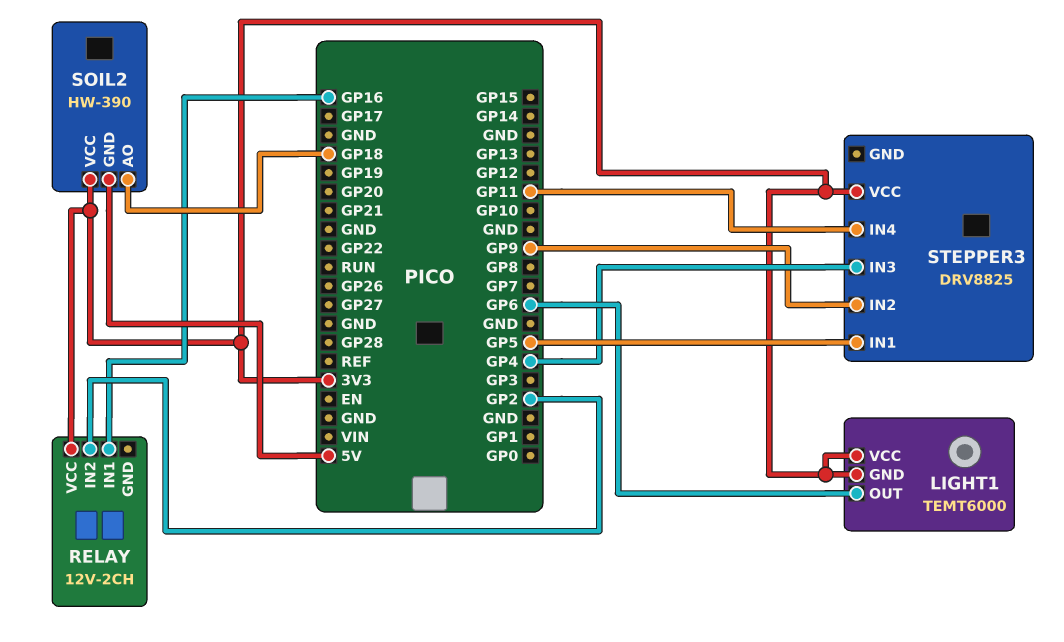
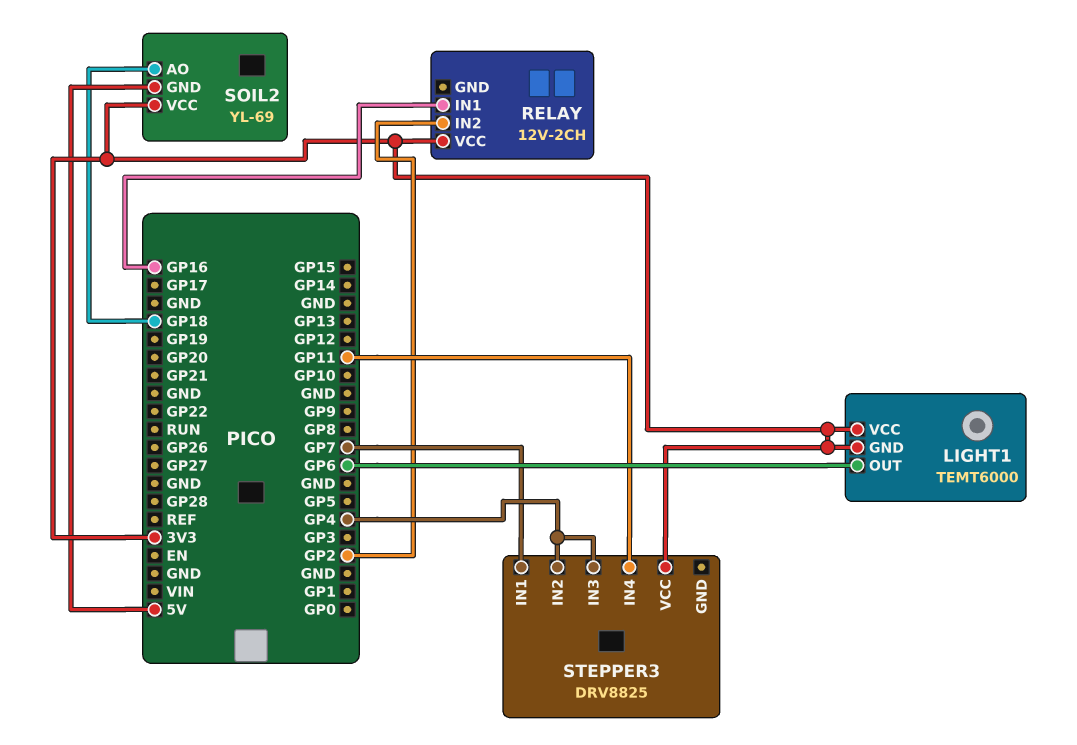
SOIL2: HW-390 -> YL-69
STEPPER3 pin IN1: GP5 -> GP7
STEPPER3 pin IN2: GP9 -> GP4

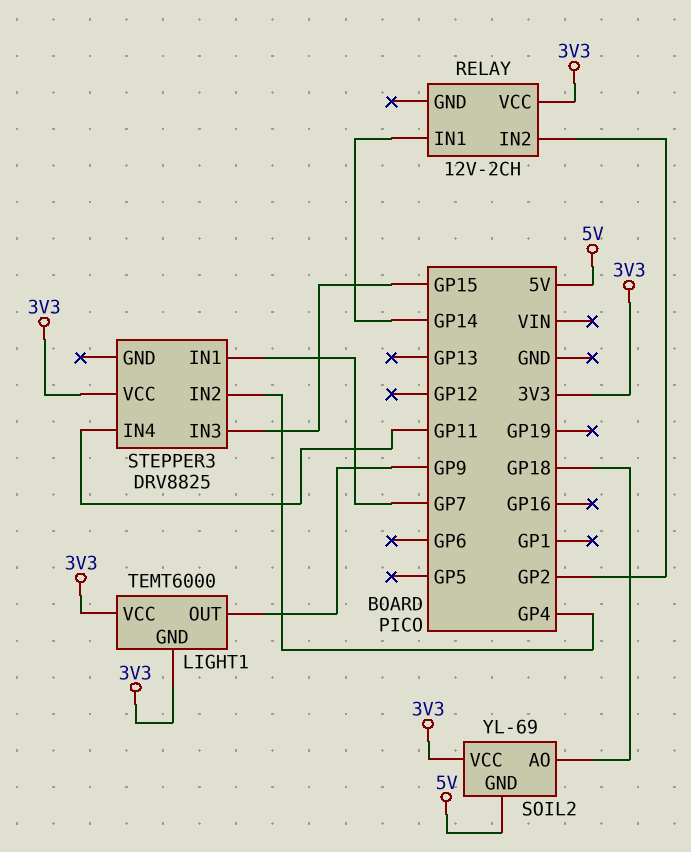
LIGHT1 pin OUT: GP6 -> GP9
RELAY pin IN1: GP16 -> GP14
STEPPER3 pin IN3: GP4 -> GP15

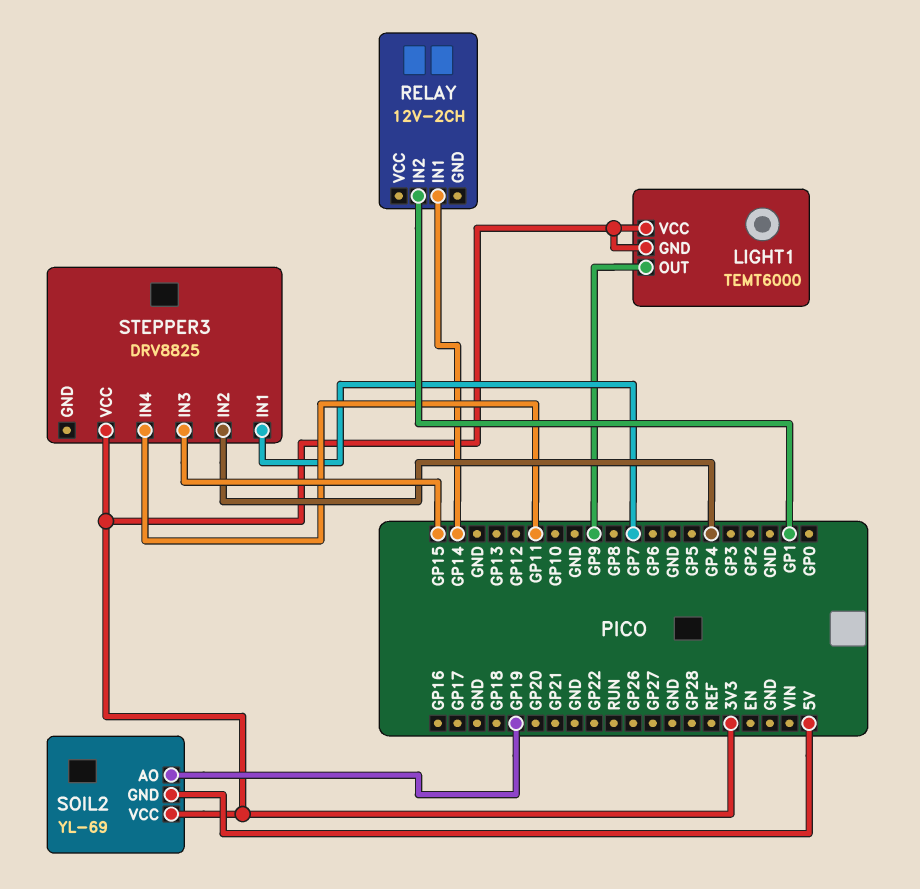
RELAY pin IN2: GP2 -> GP1
RELAY pin VCC: 3V3 -> none
SOIL2 pin AO: GP18 -> GP19

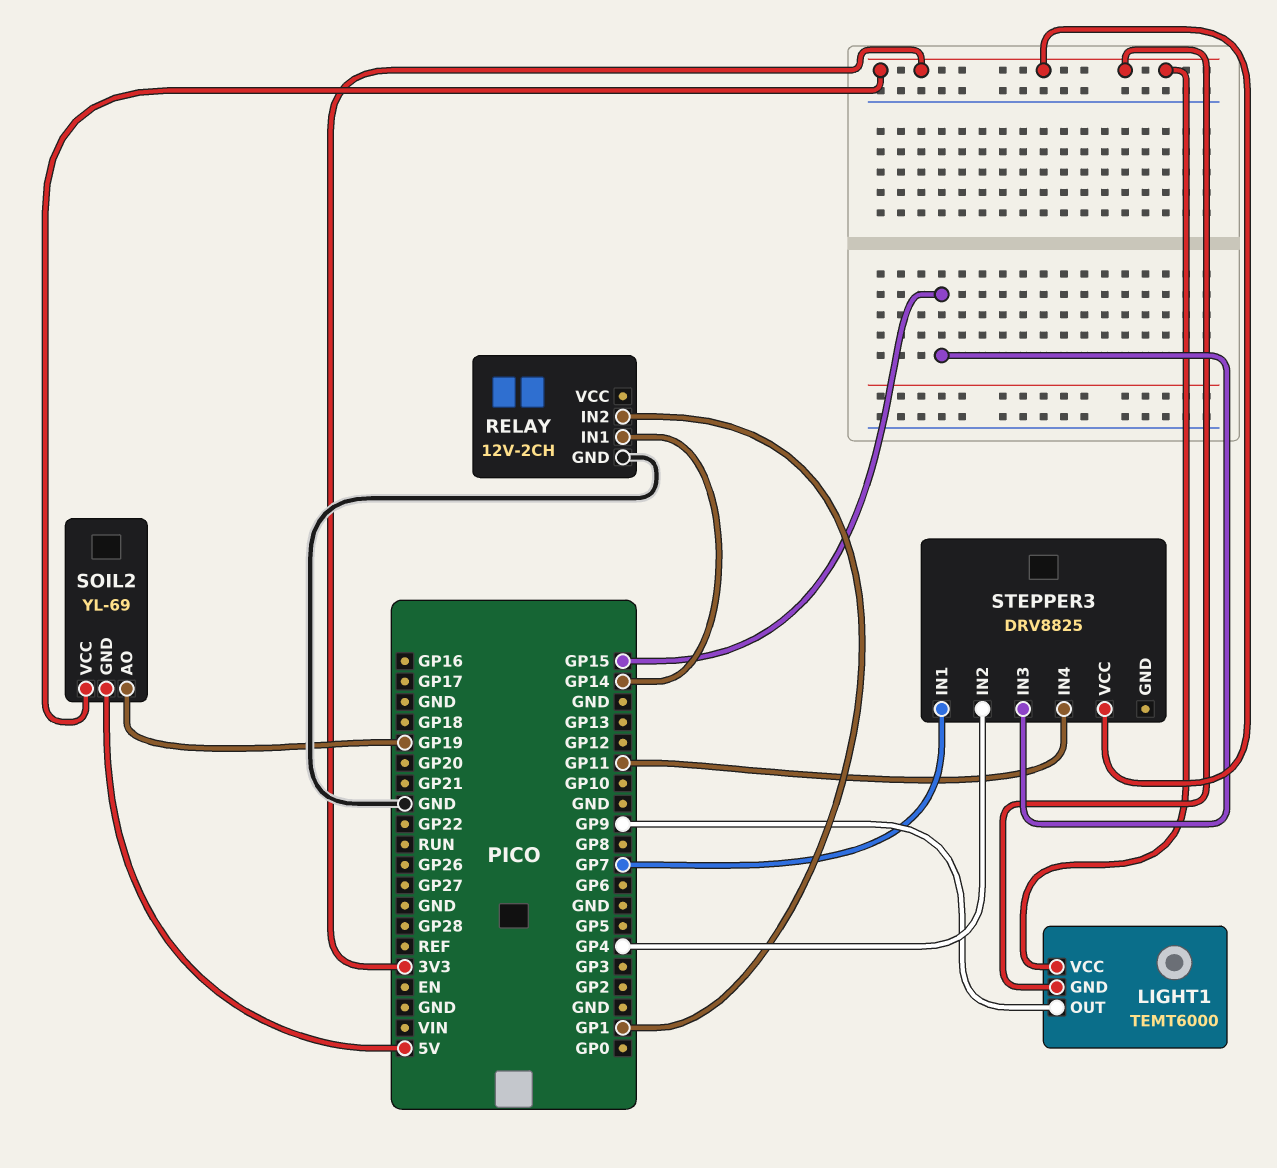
RELAY pin GND: none -> GND

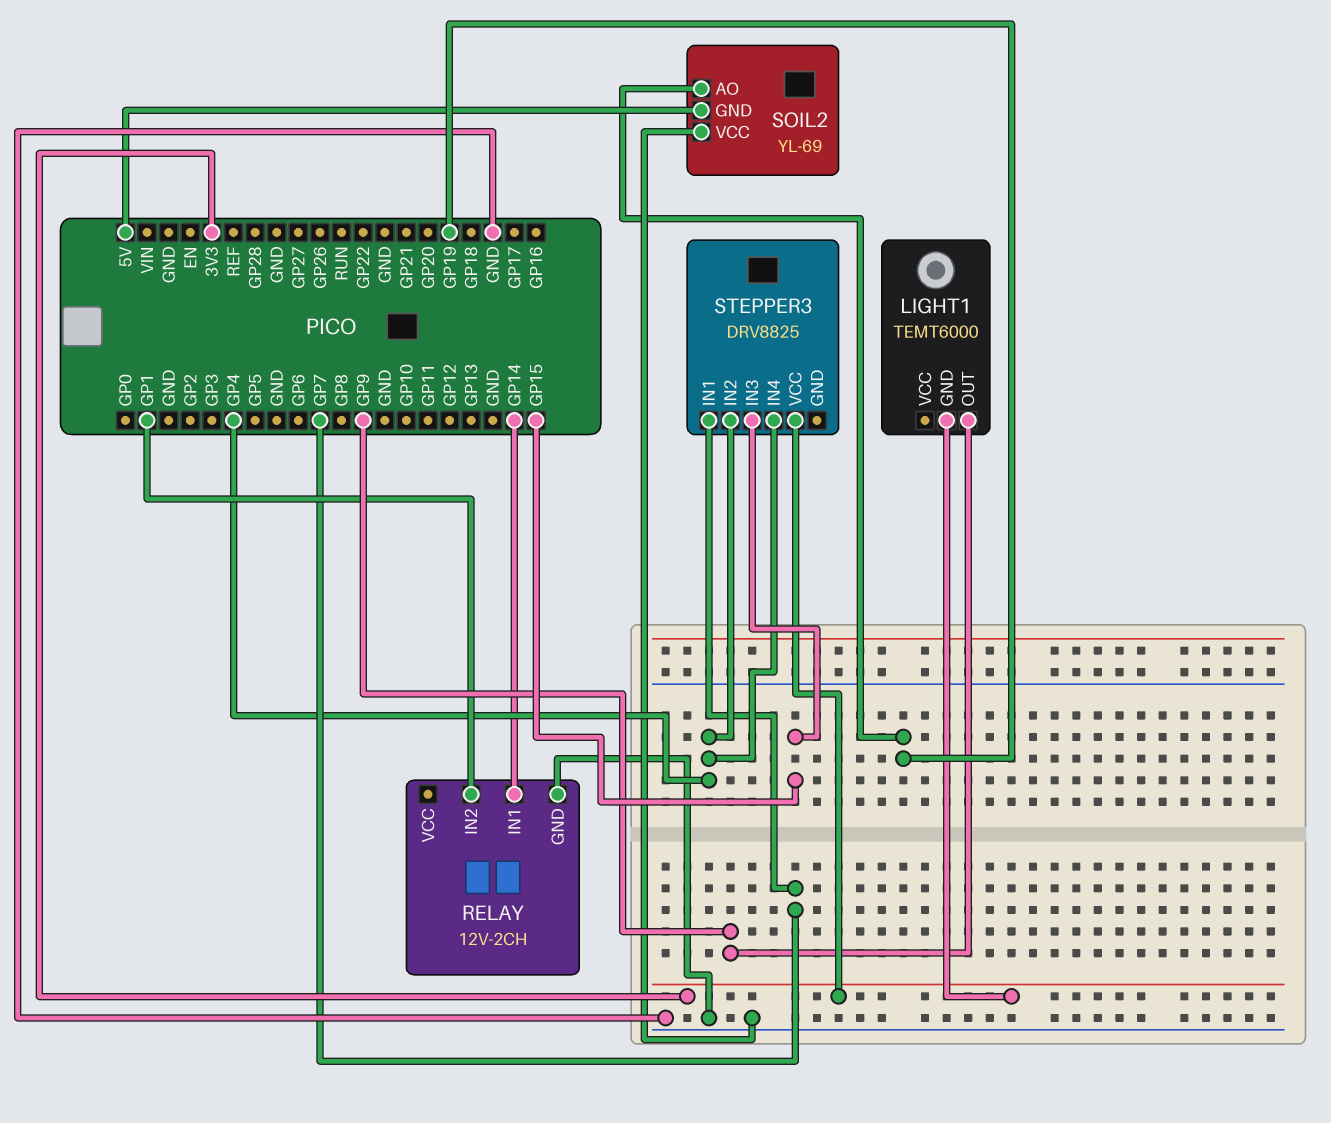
LIGHT1 pin VCC: 3V3 -> none
SOIL2 pin VCC: 3V3 -> GND
STEPPER3 pin IN4: GP11 -> GP4

